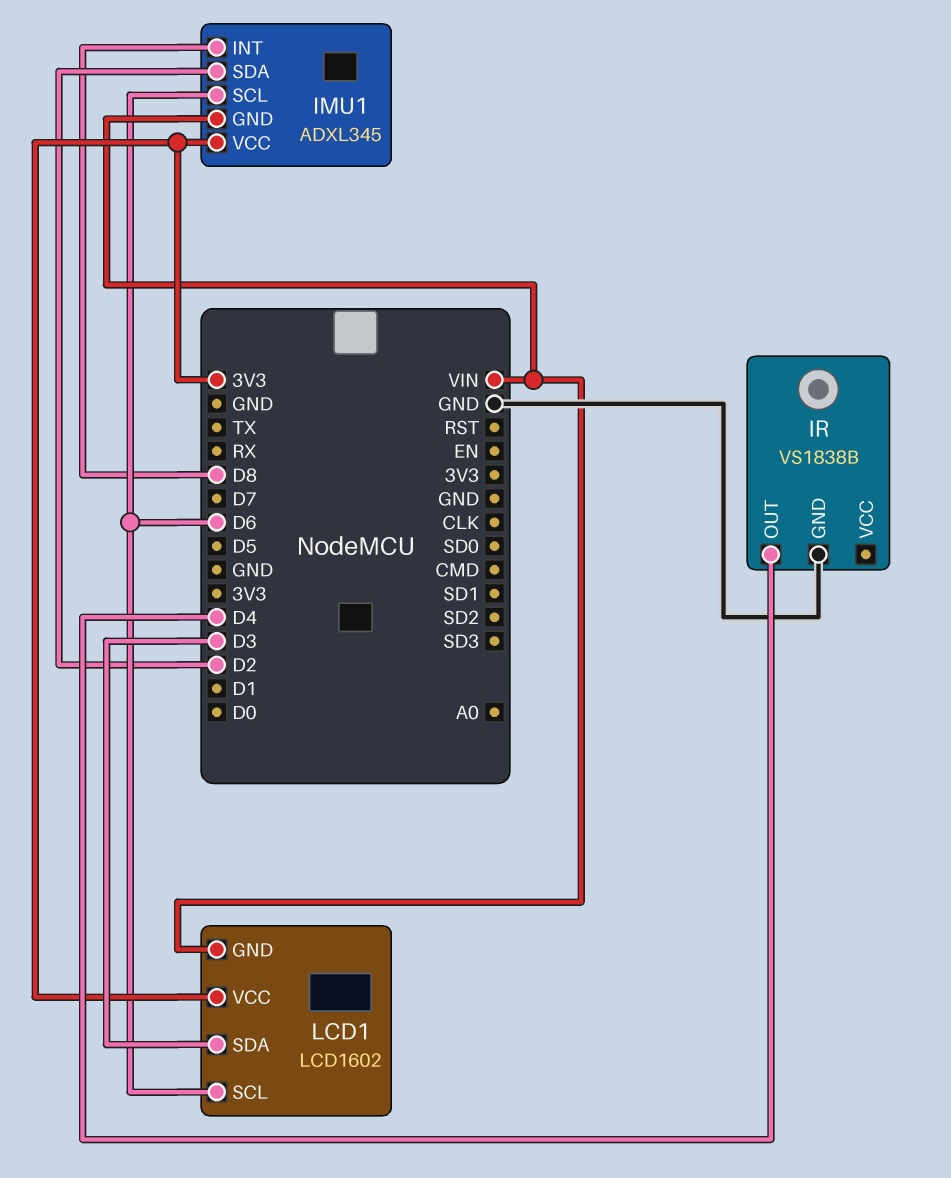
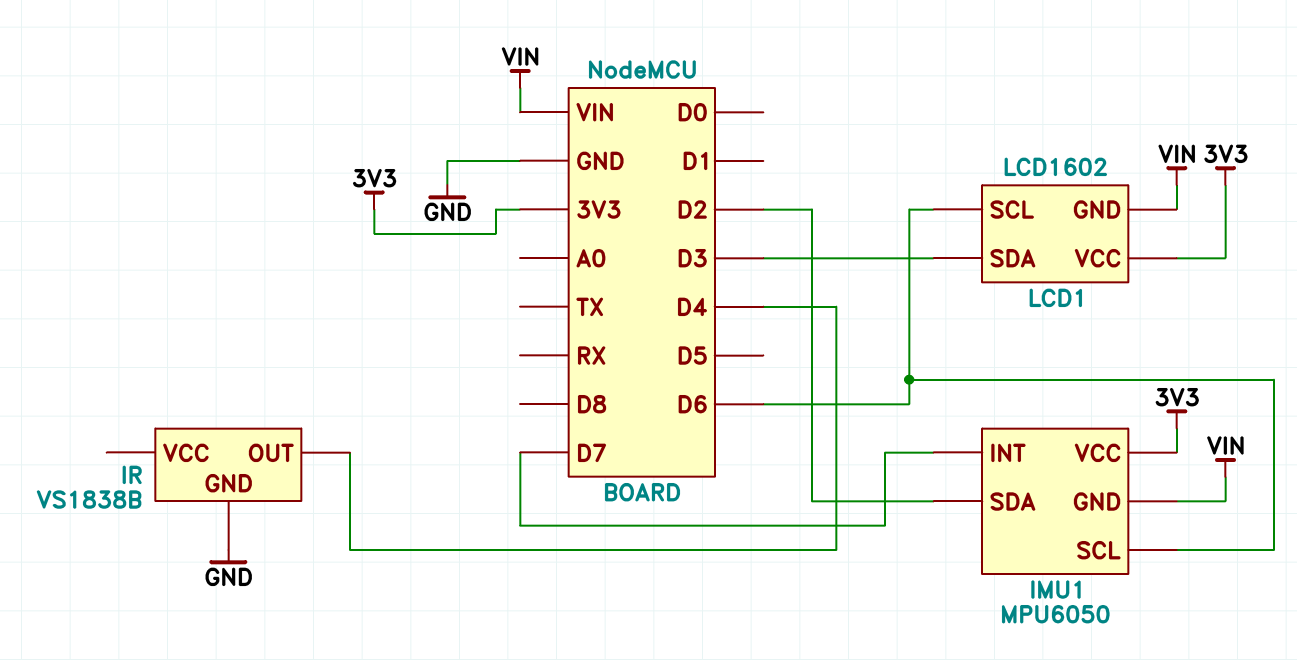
IMU1: ADXL345 -> MPU6050
IMU1 pin INT: D8 -> D7

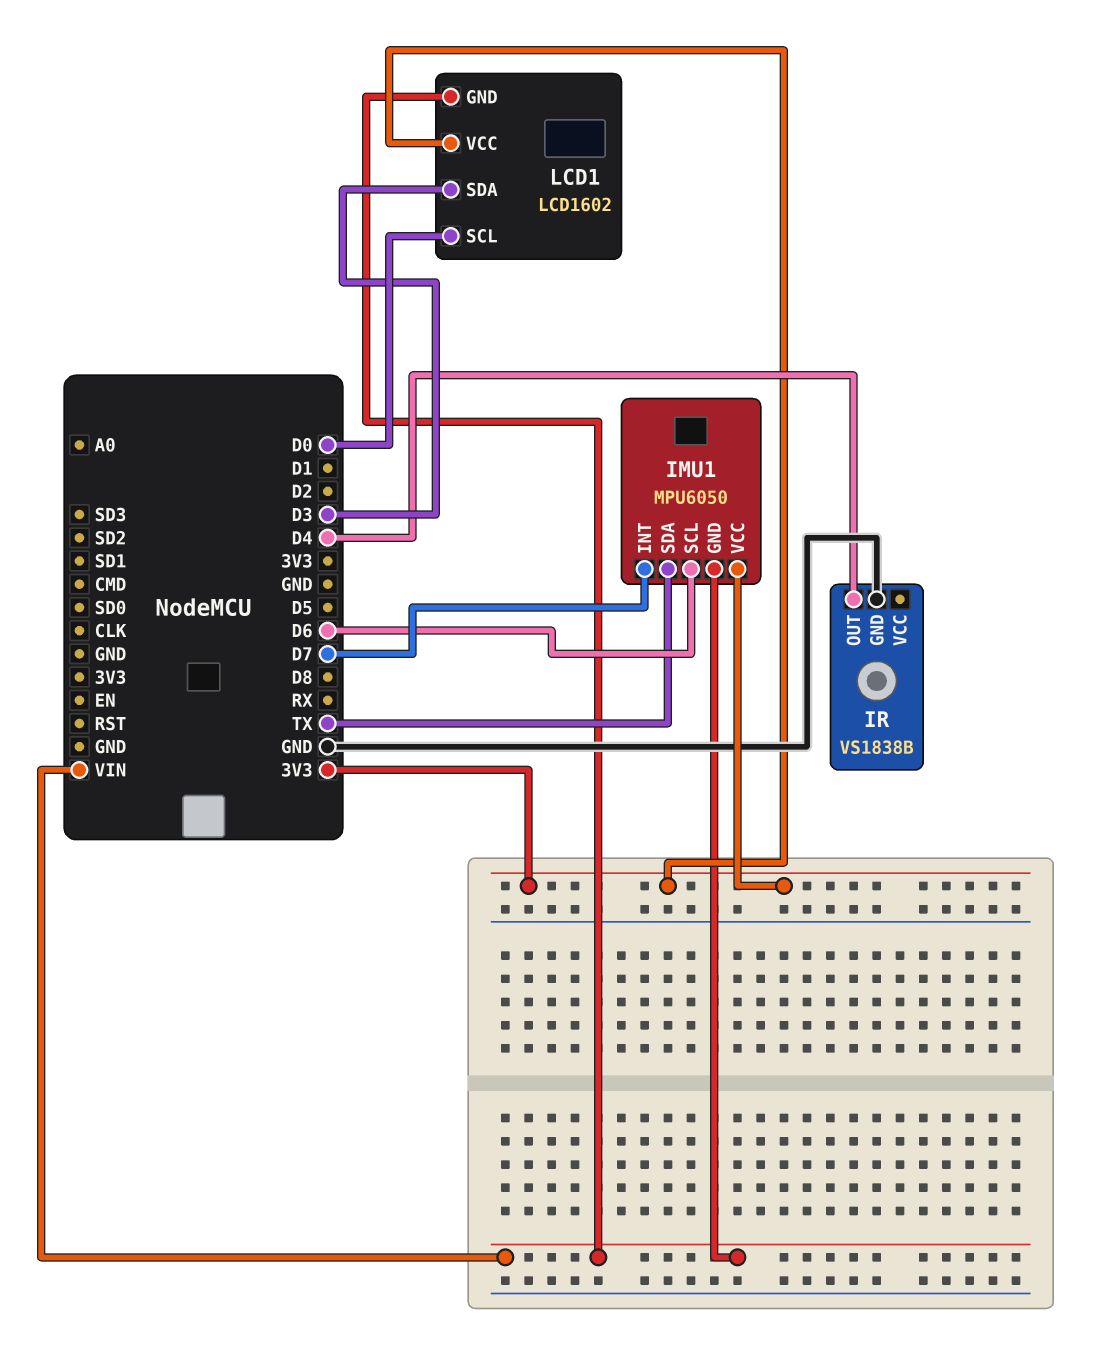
IMU1 pin SDA: D2 -> TX
LCD1 pin SCL: D6 -> D0

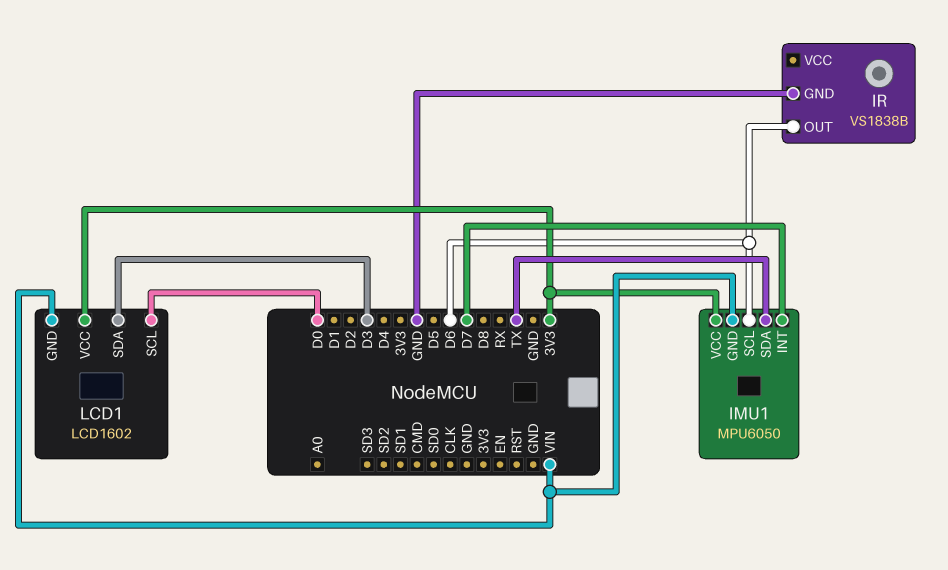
IR pin OUT: D4 -> D6

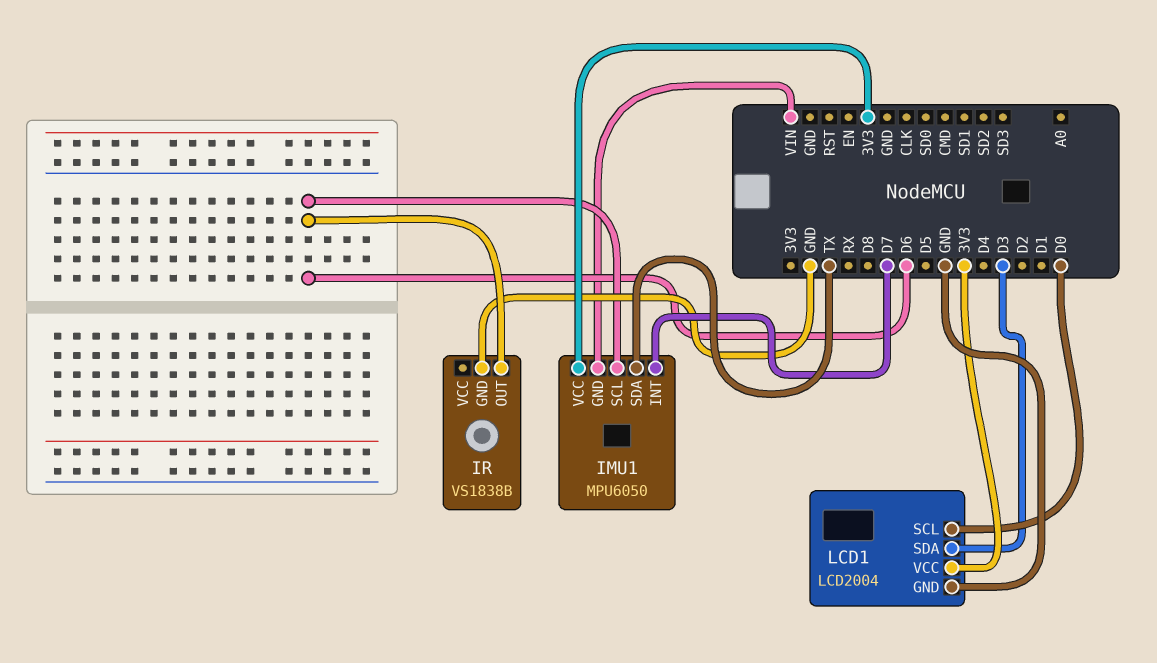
LCD1: LCD1602 -> LCD2004
LCD1 pin GND: VIN -> GND

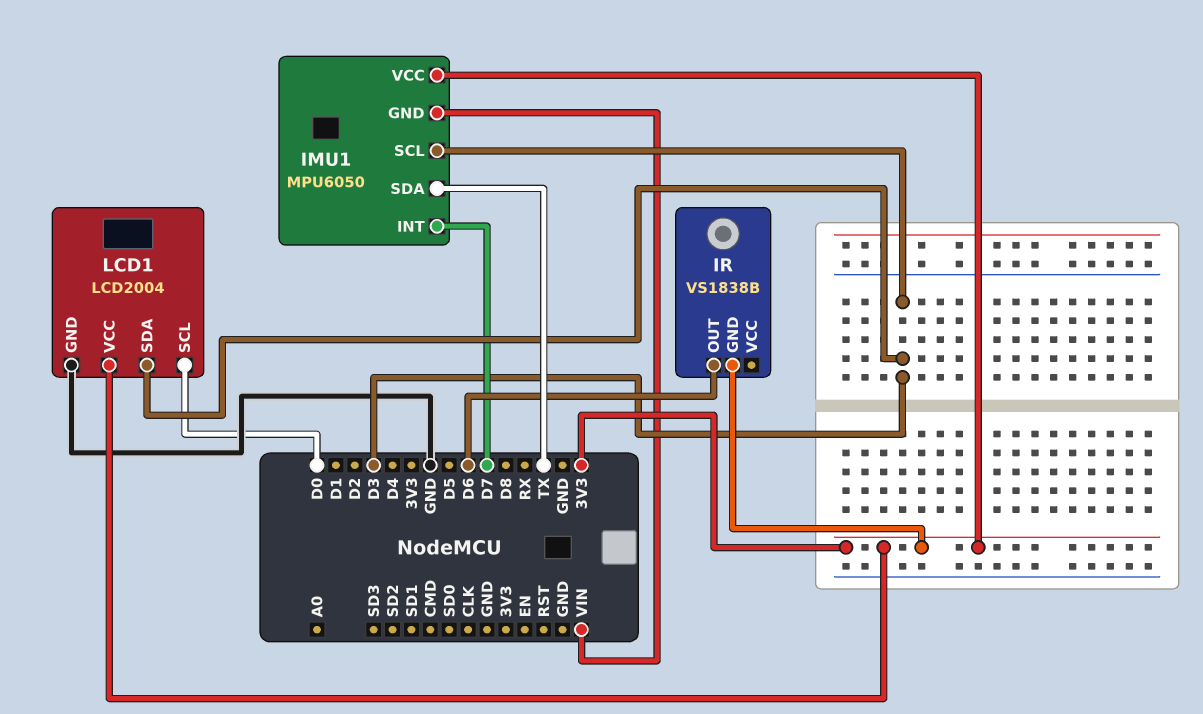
IMU1 pin SCL: D6 -> D3
IR pin GND: GND -> 3V3

